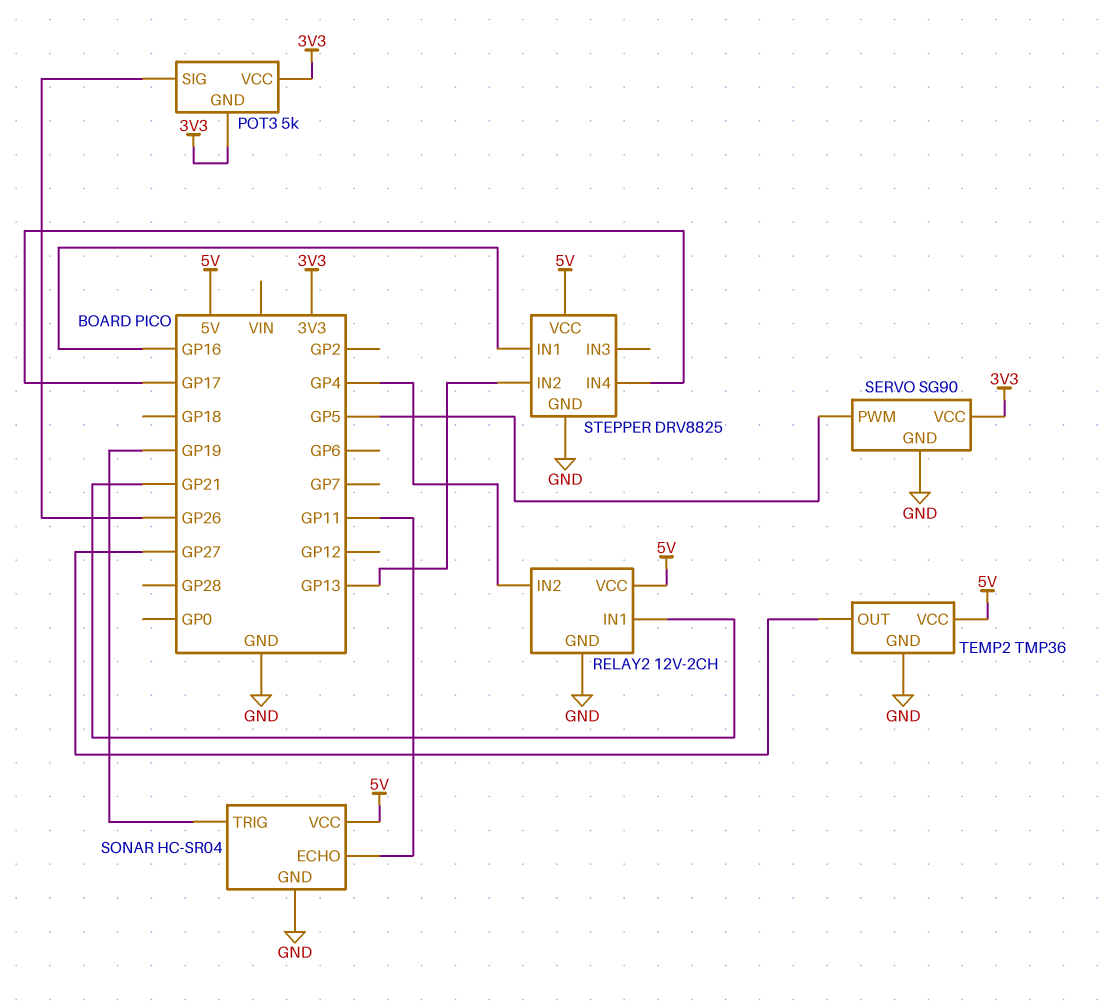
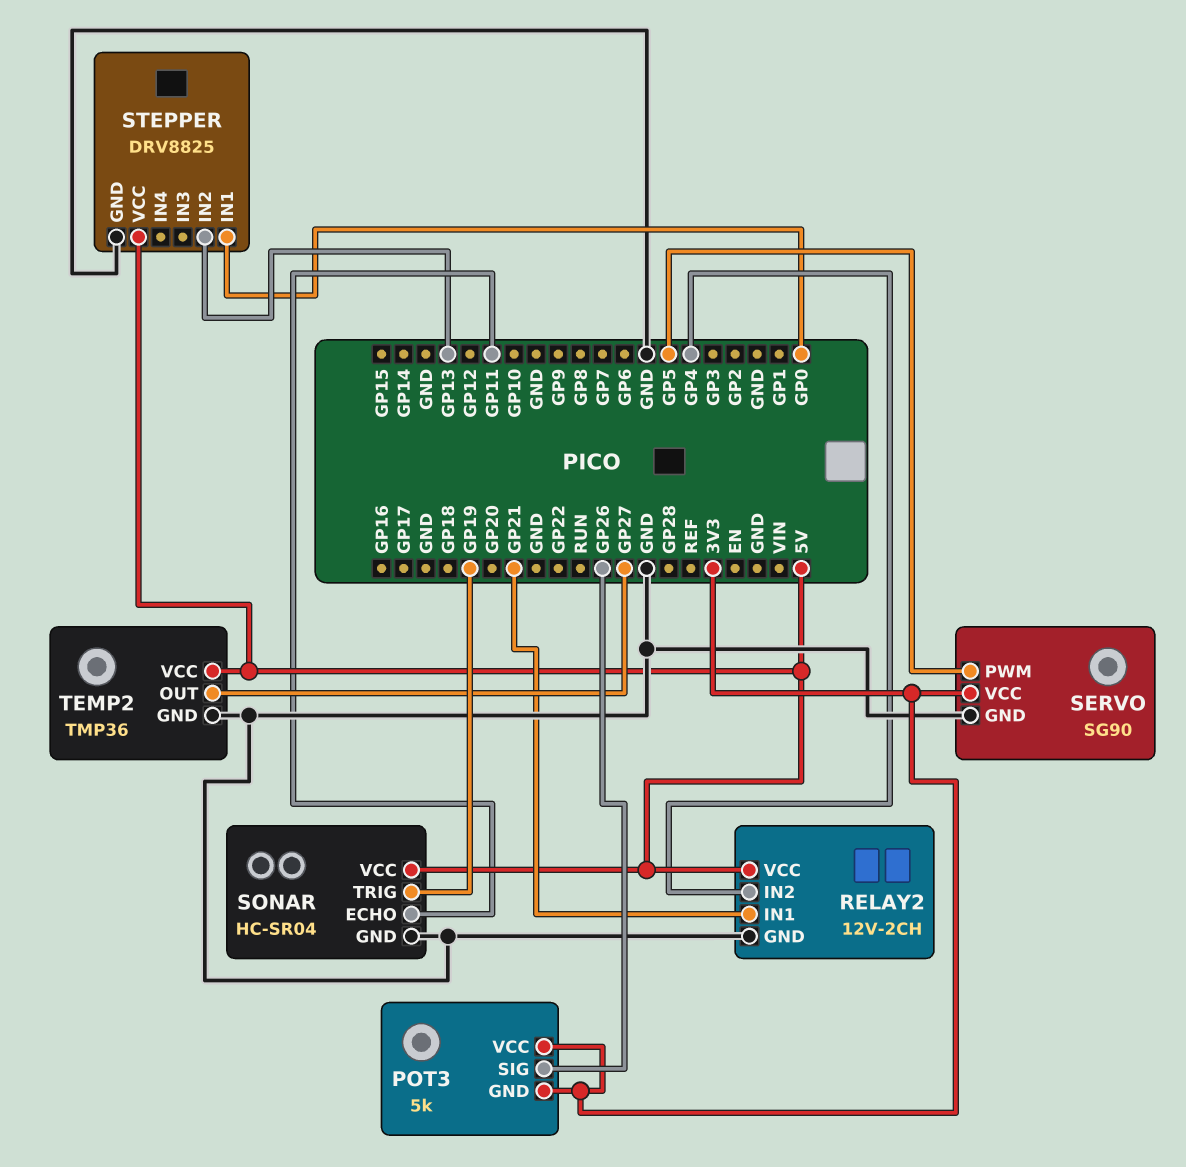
STEPPER pin IN1: GP16 -> GP0
STEPPER pin IN4: GP17 -> none

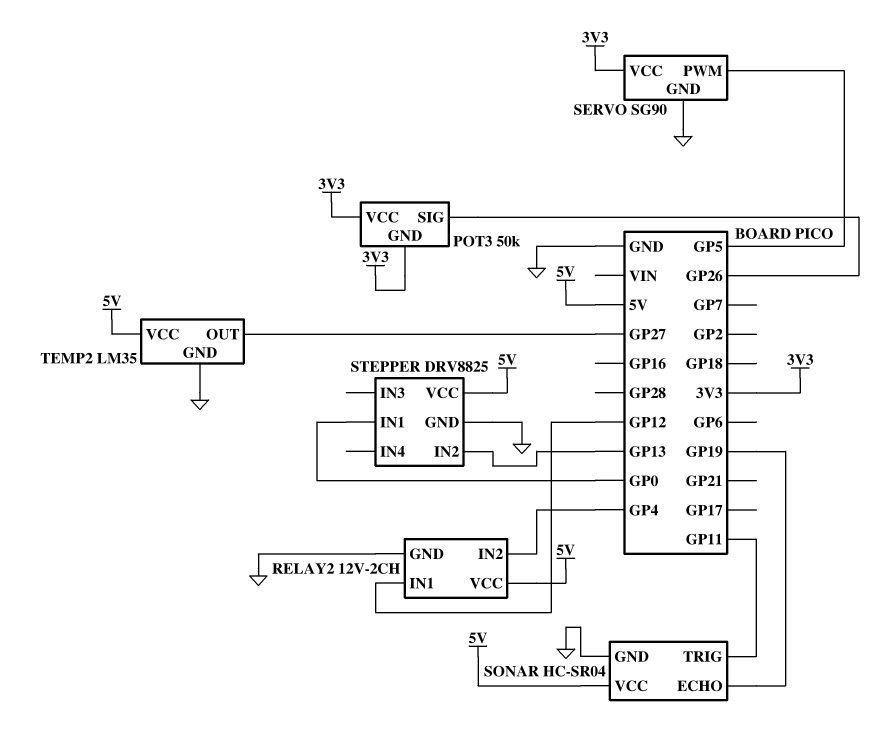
POT3: 5k -> 50k
RELAY2 pin IN1: GP21 -> GP12
SONAR pin ECHO: GP11 -> GP19
SONAR pin TRIG: GP19 -> GP11
TEMP2: TMP36 -> LM35

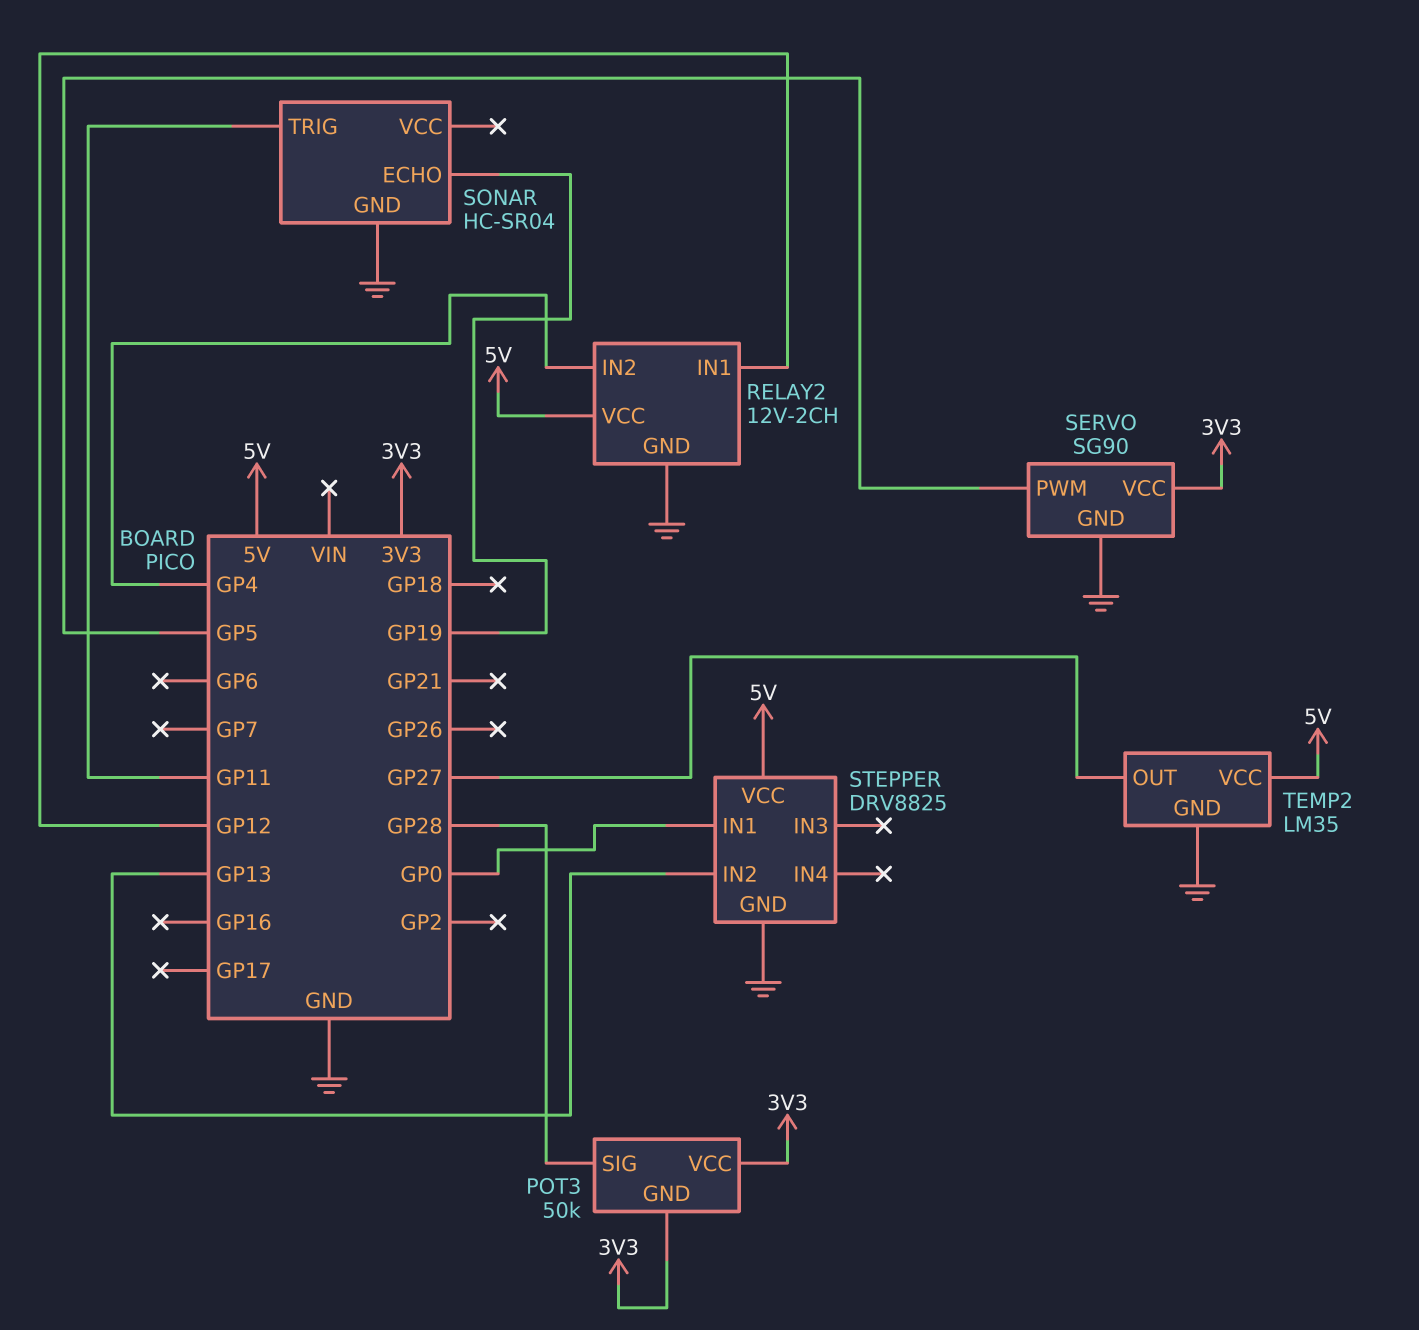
POT3 pin SIG: GP26 -> GP28
SONAR pin VCC: 5V -> none

